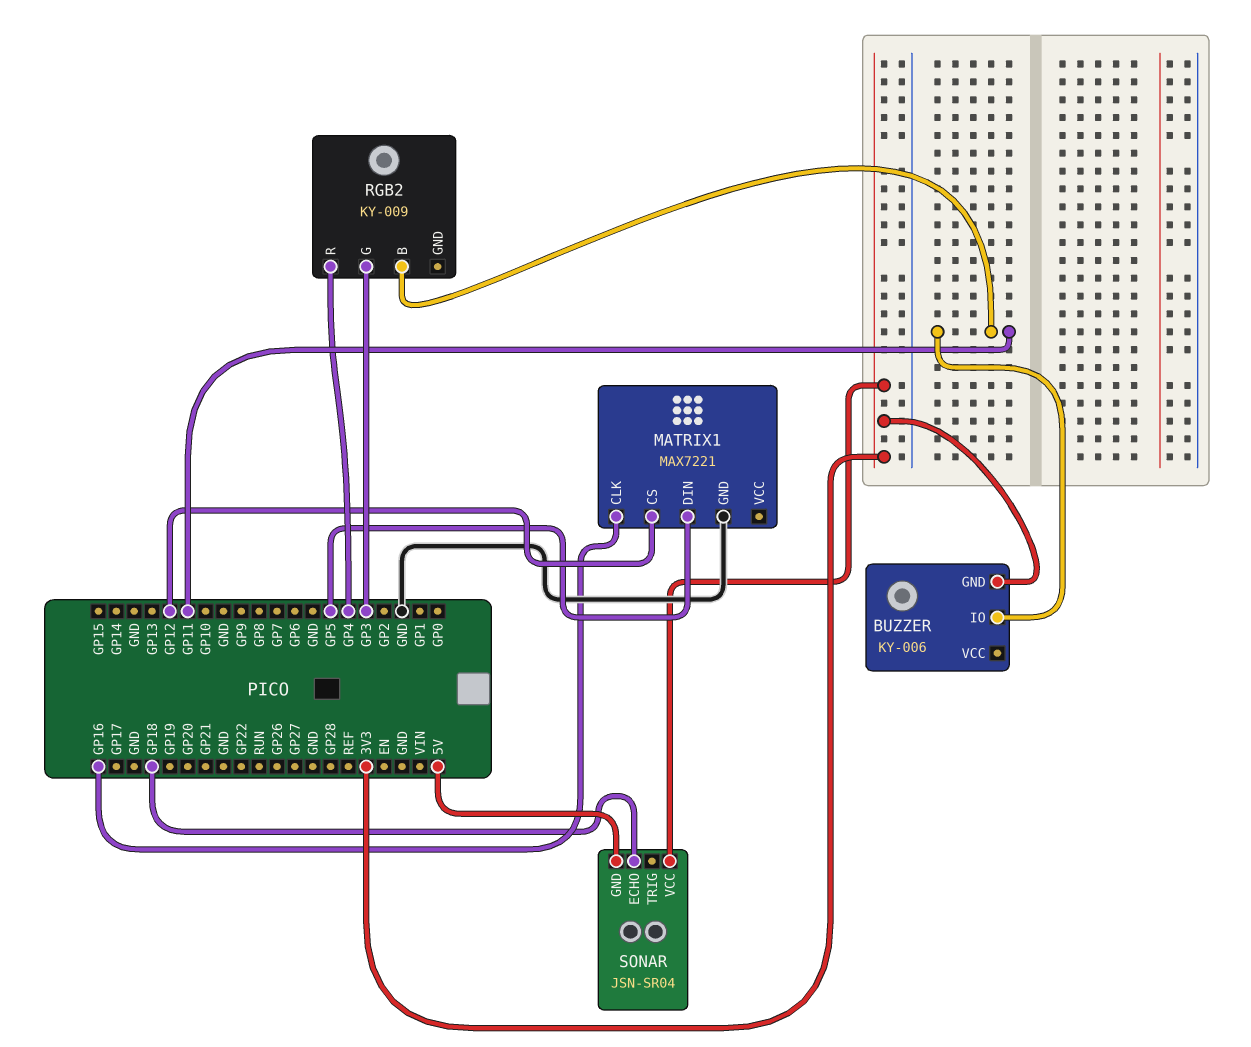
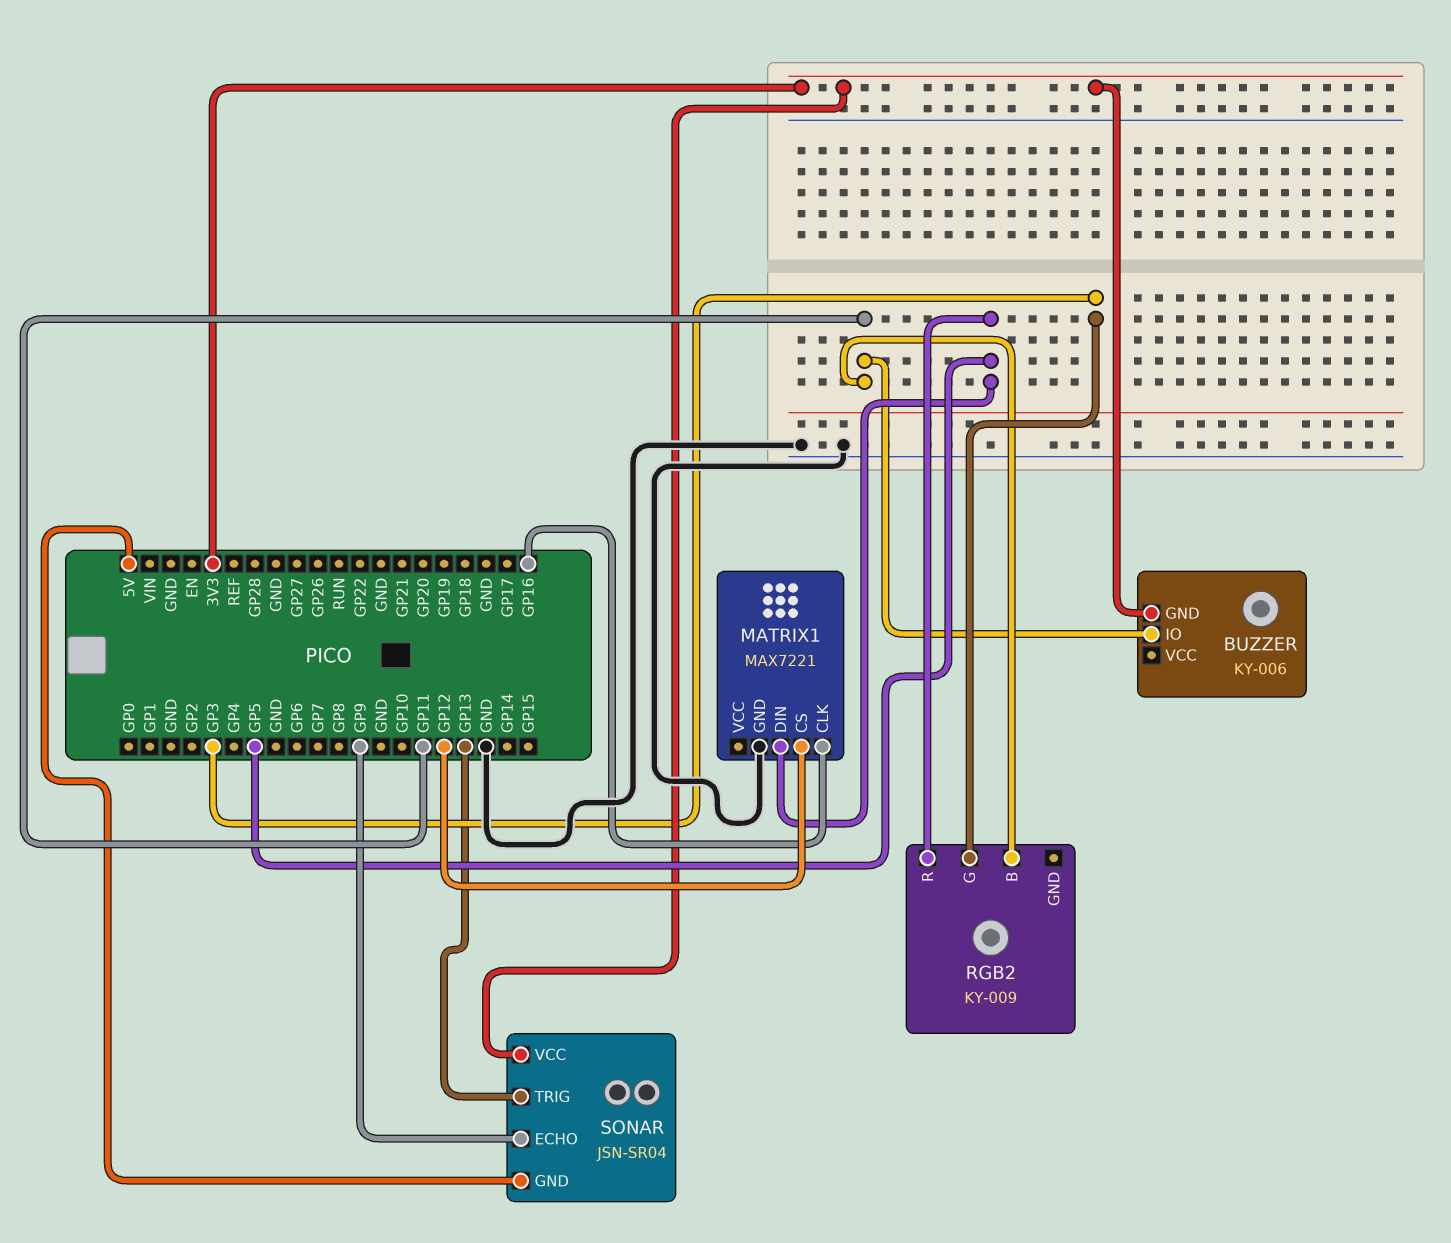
RGB2 pin R: GP4 -> GP5
SONAR pin ECHO: GP18 -> GP9
SONAR pin TRIG: none -> GP13

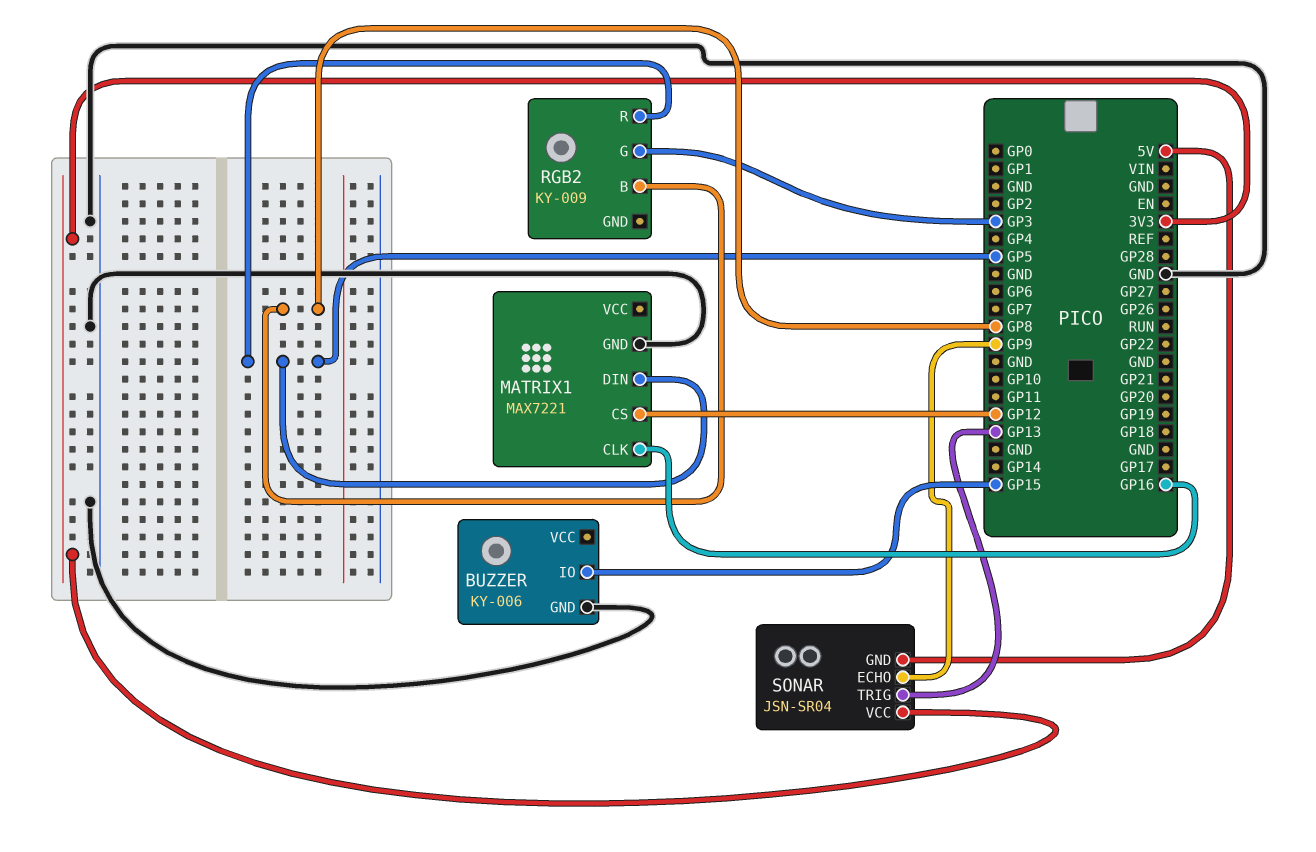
BUZZER pin GND: 3V3 -> GND
BUZZER pin IO: GP11 -> GP15
RGB2 pin B: GP11 -> GP8

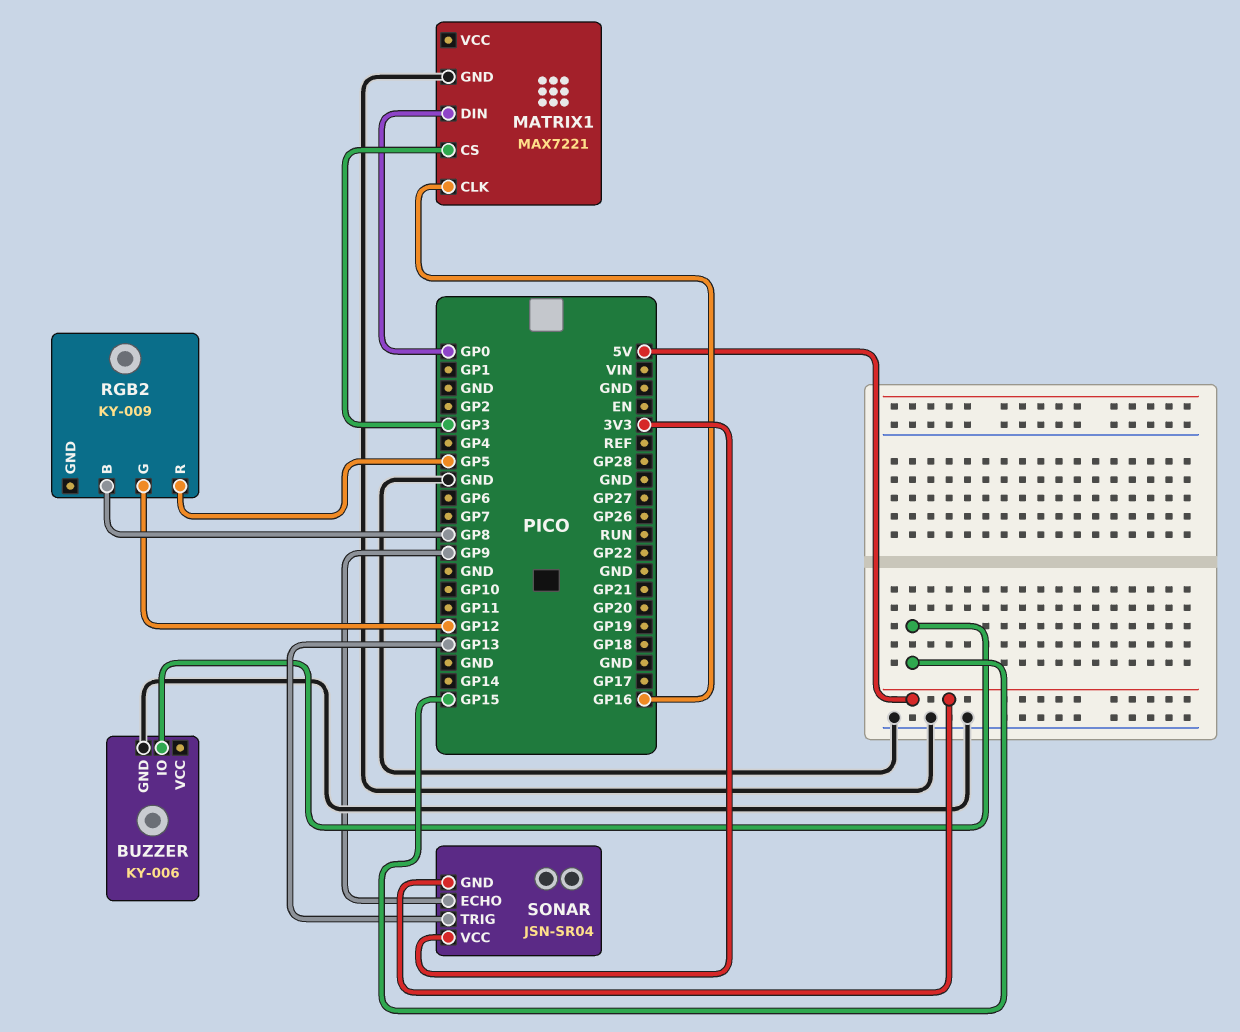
MATRIX1 pin CS: GP12 -> GP3
MATRIX1 pin DIN: GP5 -> GP0
RGB2 pin G: GP3 -> GP12

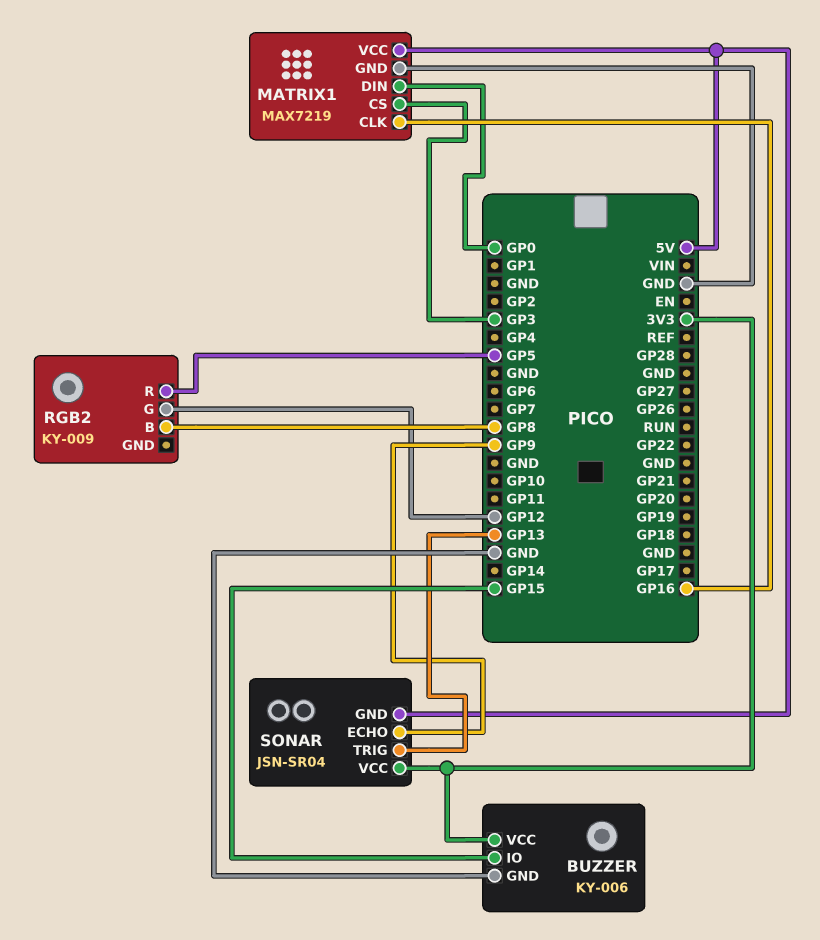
BUZZER pin VCC: none -> 3V3
MATRIX1: MAX7221 -> MAX7219
MATRIX1 pin VCC: none -> 5V

